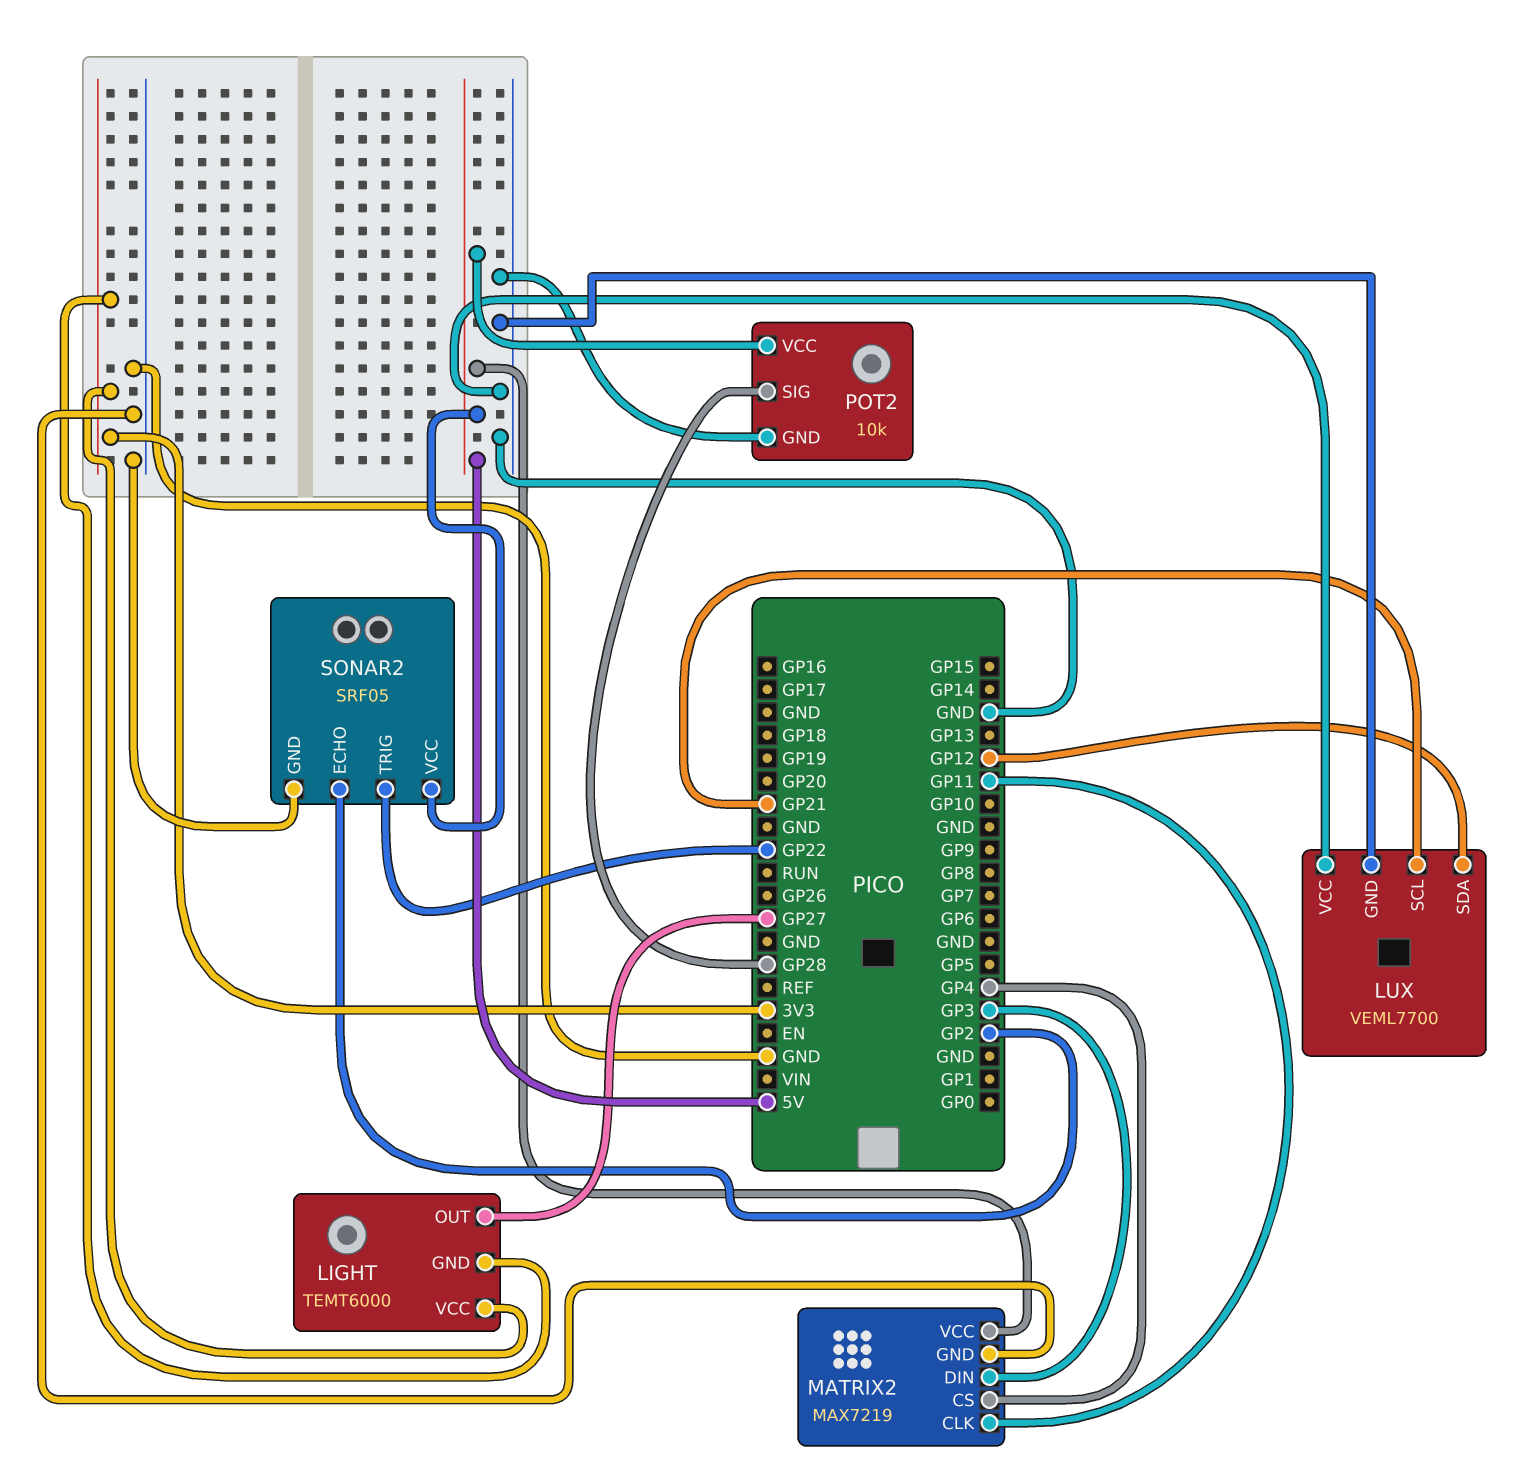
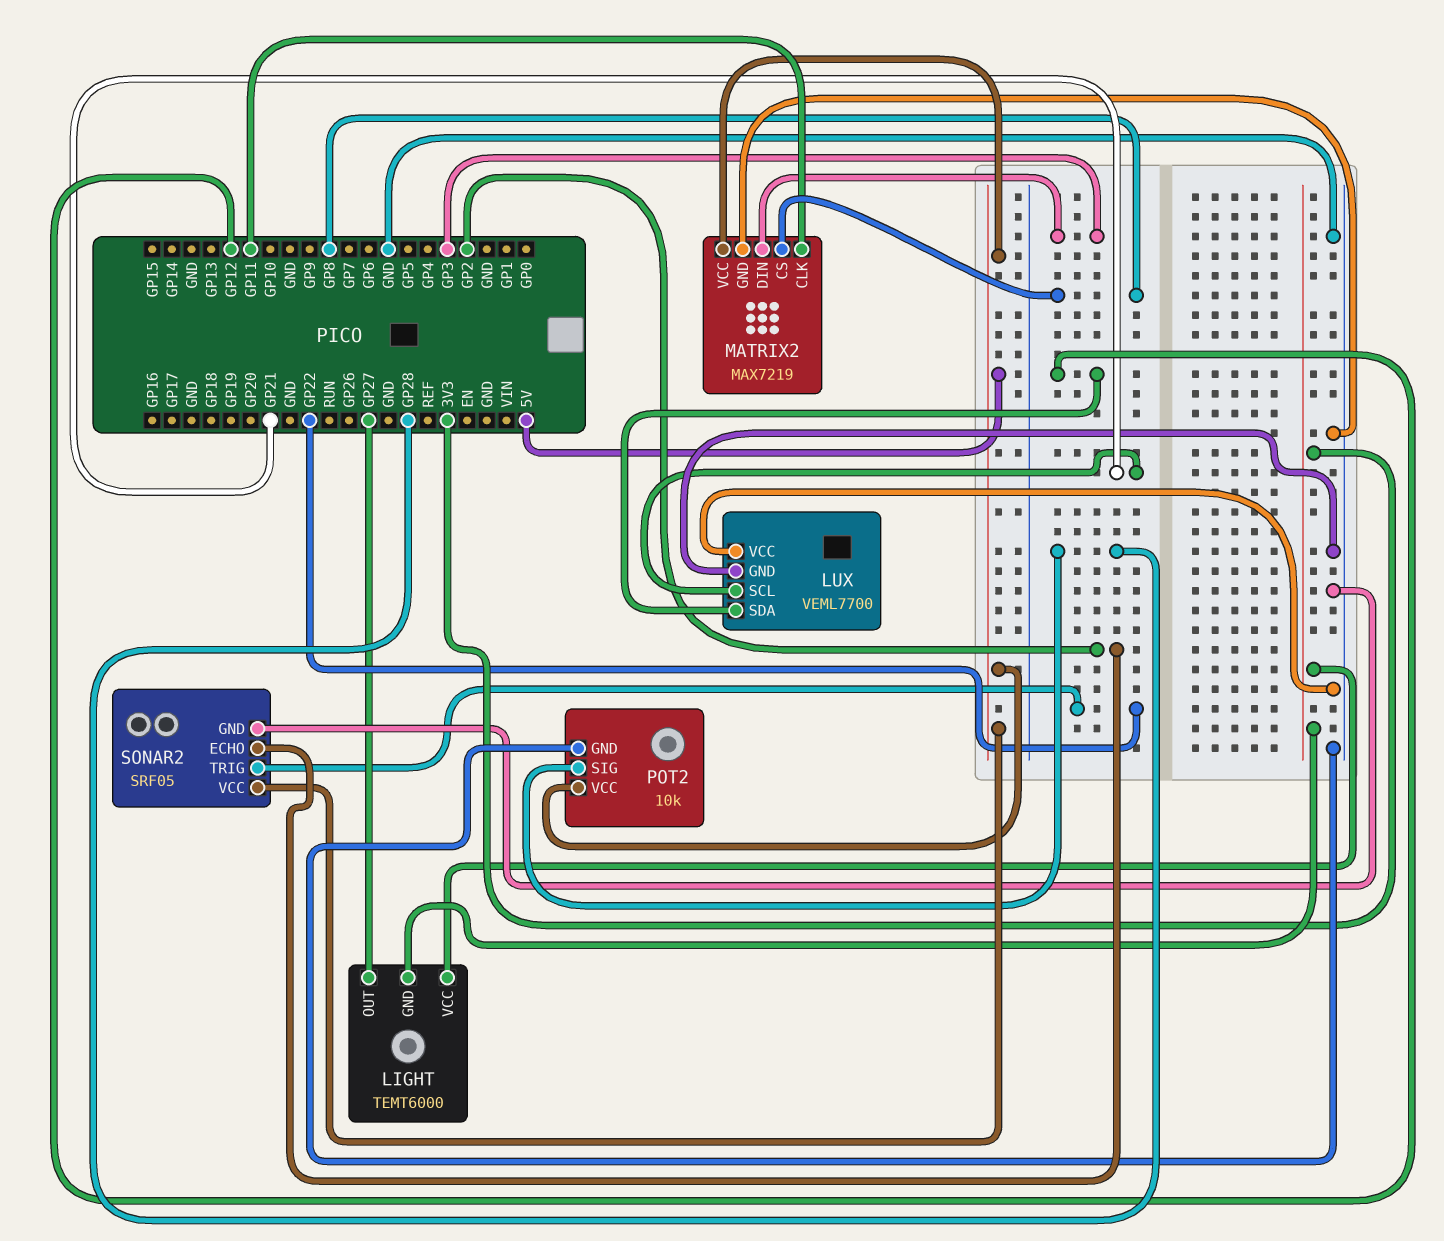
MATRIX2 pin CS: GP4 -> GP8

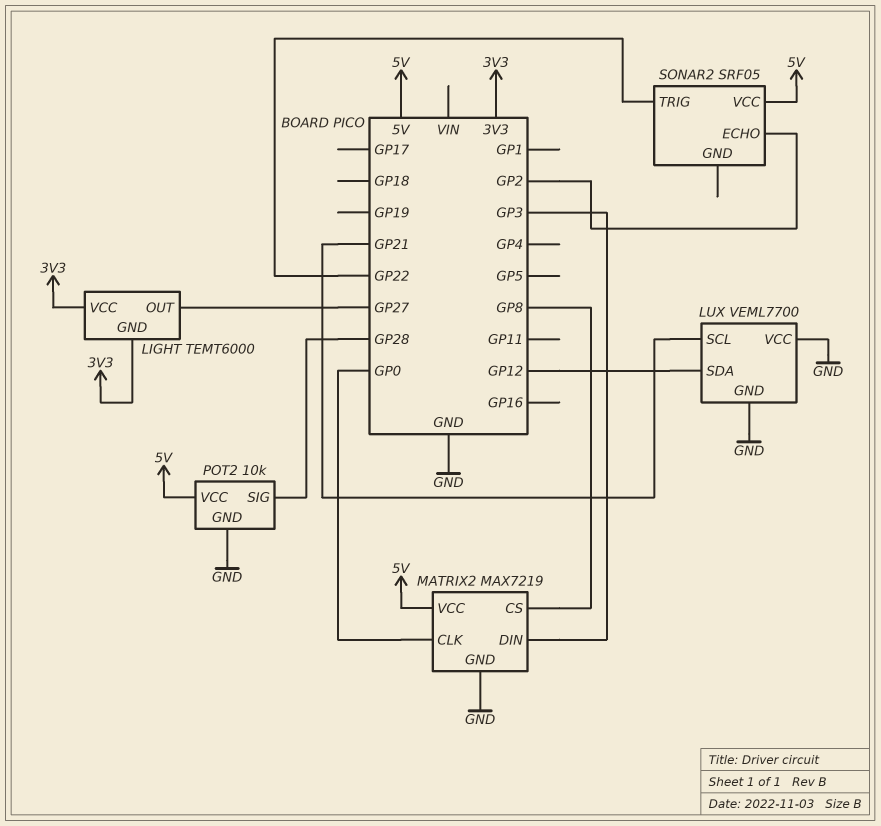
MATRIX2 pin CLK: GP11 -> GP0
SONAR2 pin GND: GND -> none

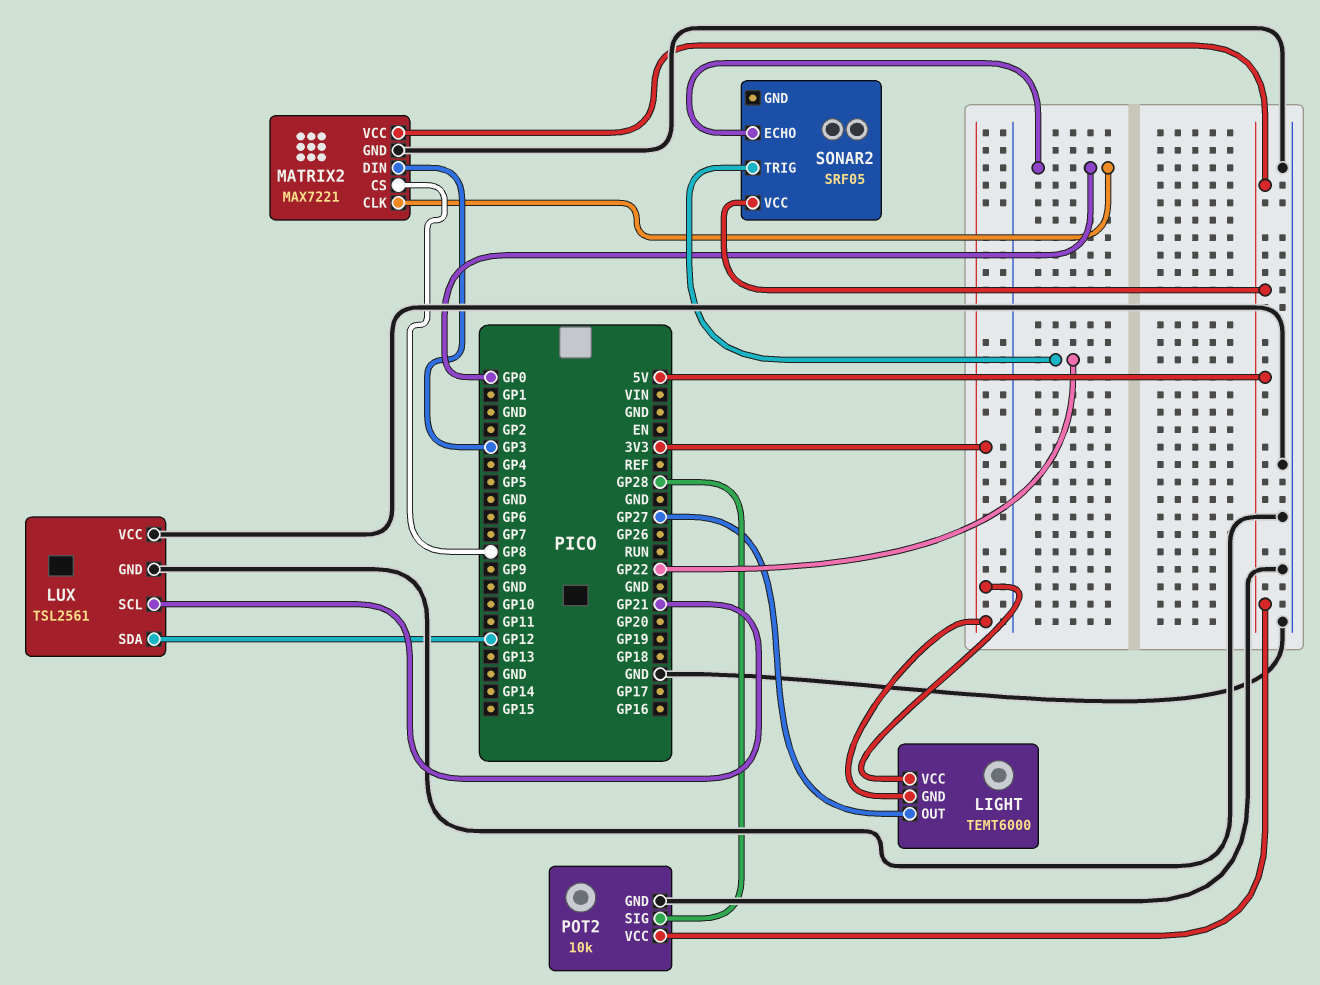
LUX: VEML7700 -> TSL2561
MATRIX2: MAX7219 -> MAX7221
SONAR2 pin ECHO: GP2 -> GP0

